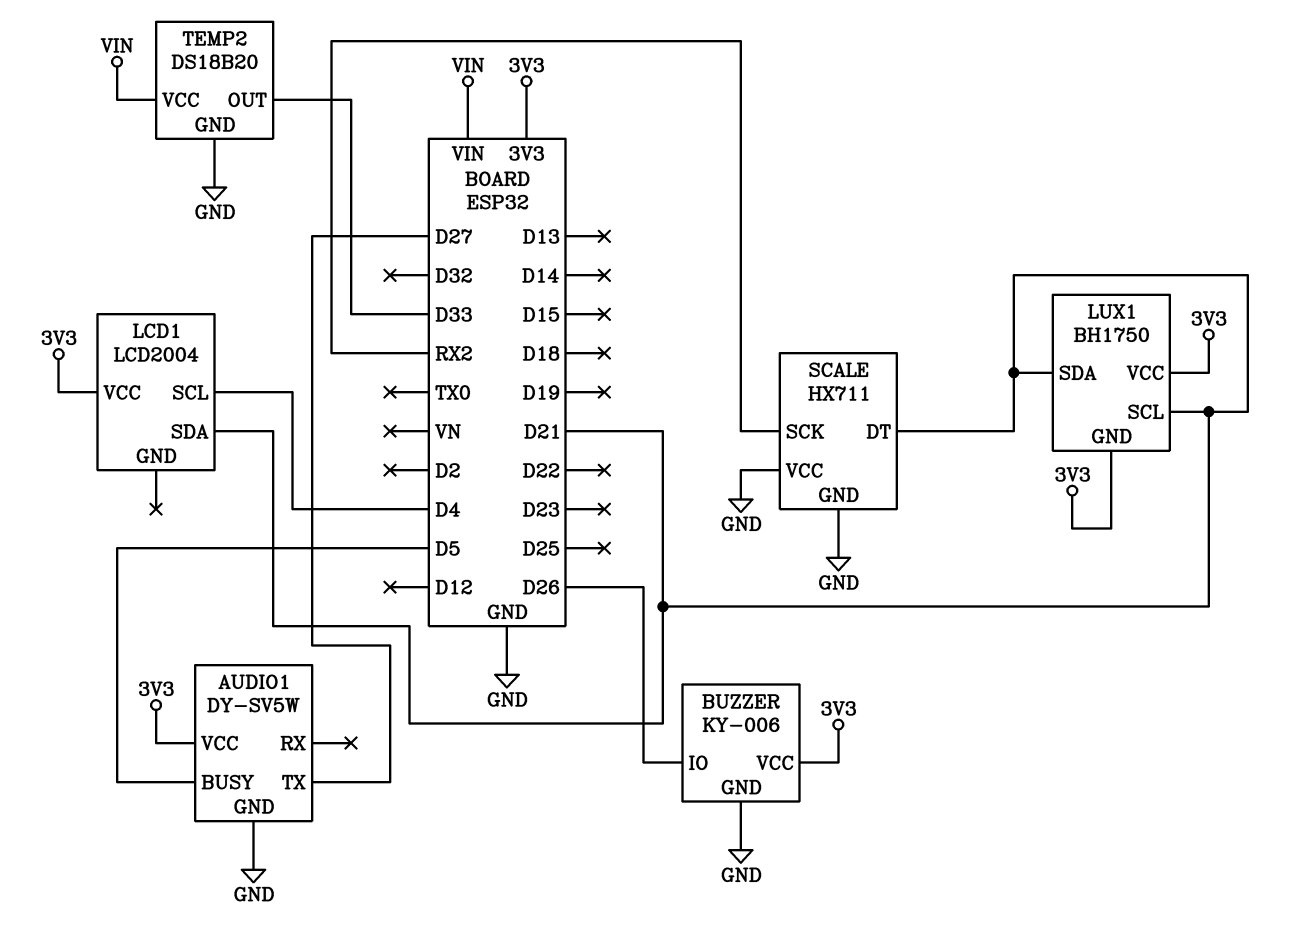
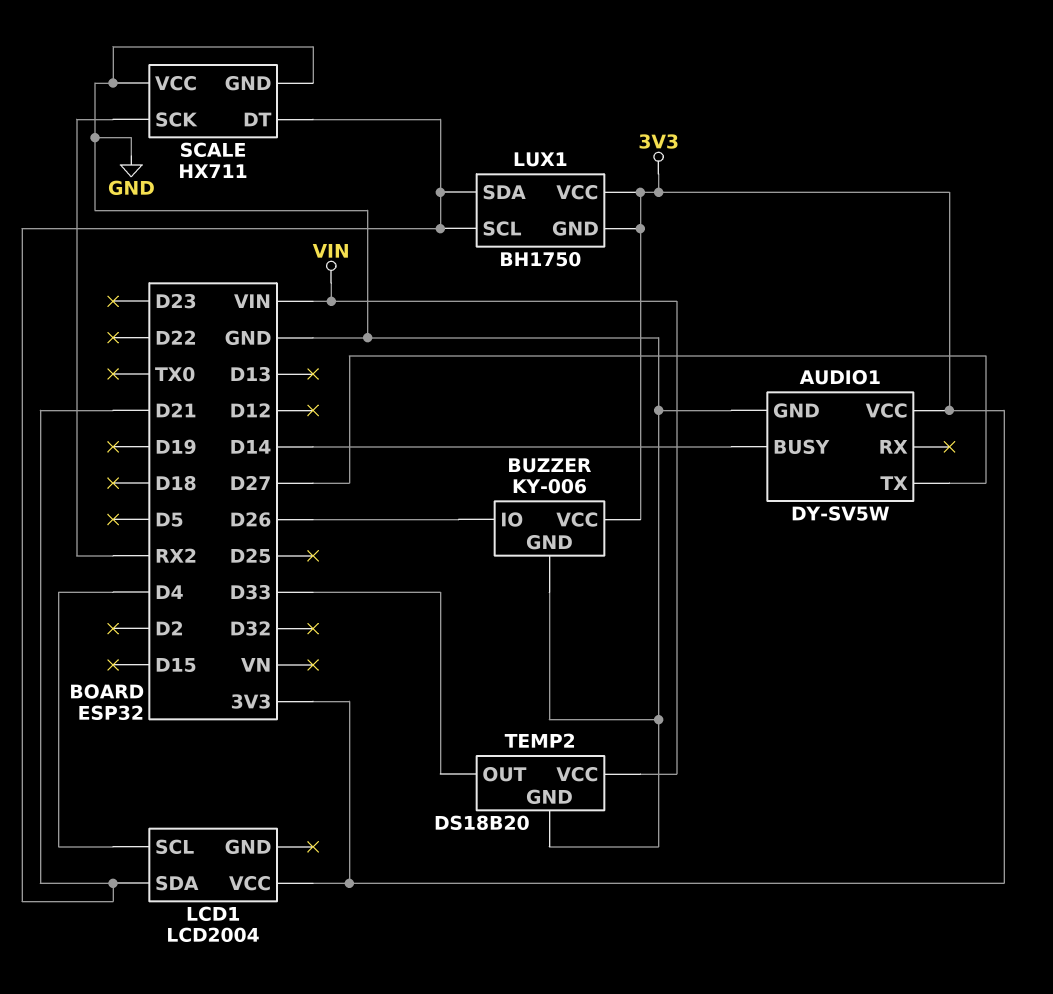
AUDIO1 pin BUSY: D5 -> D14

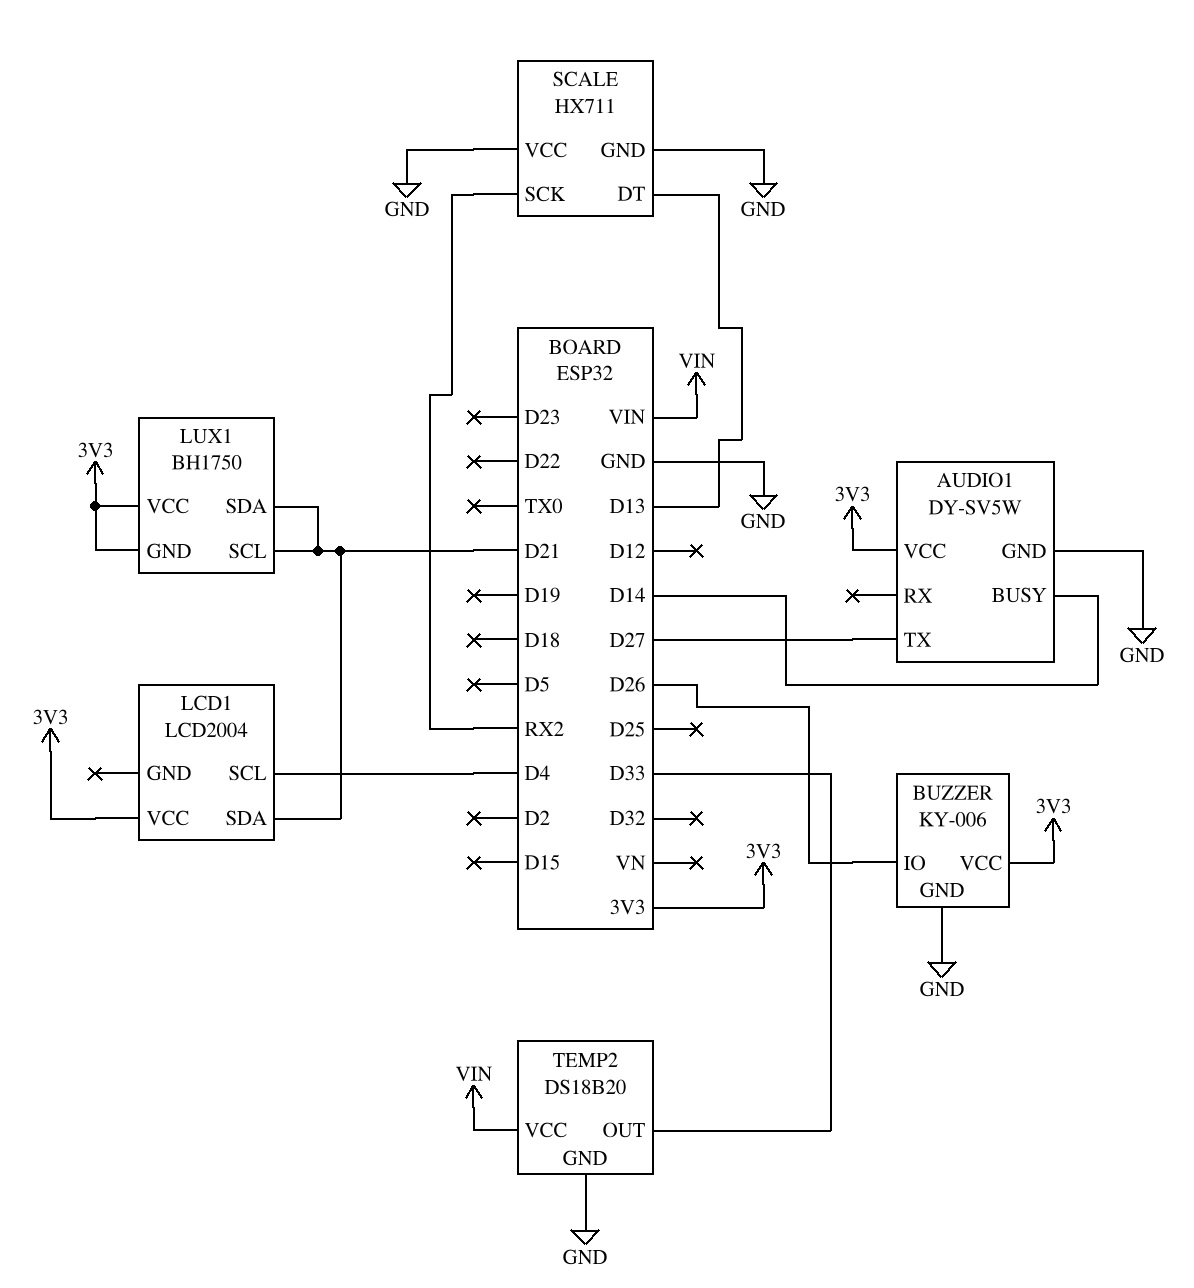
SCALE pin DT: D21 -> D13

